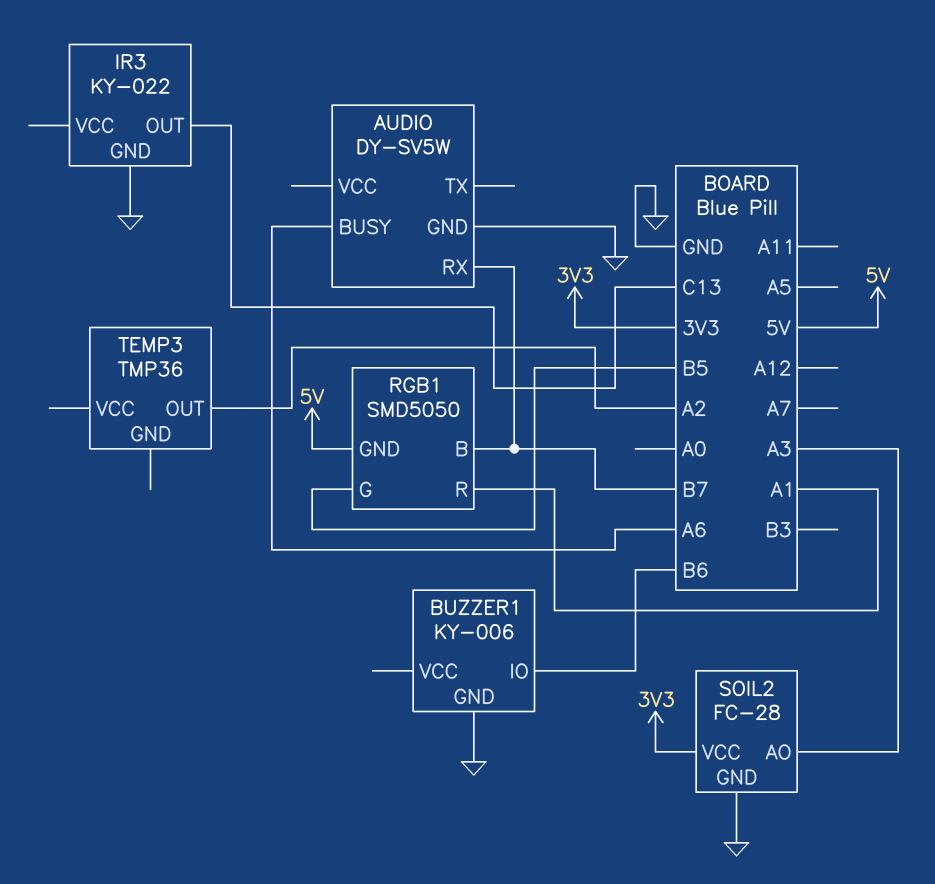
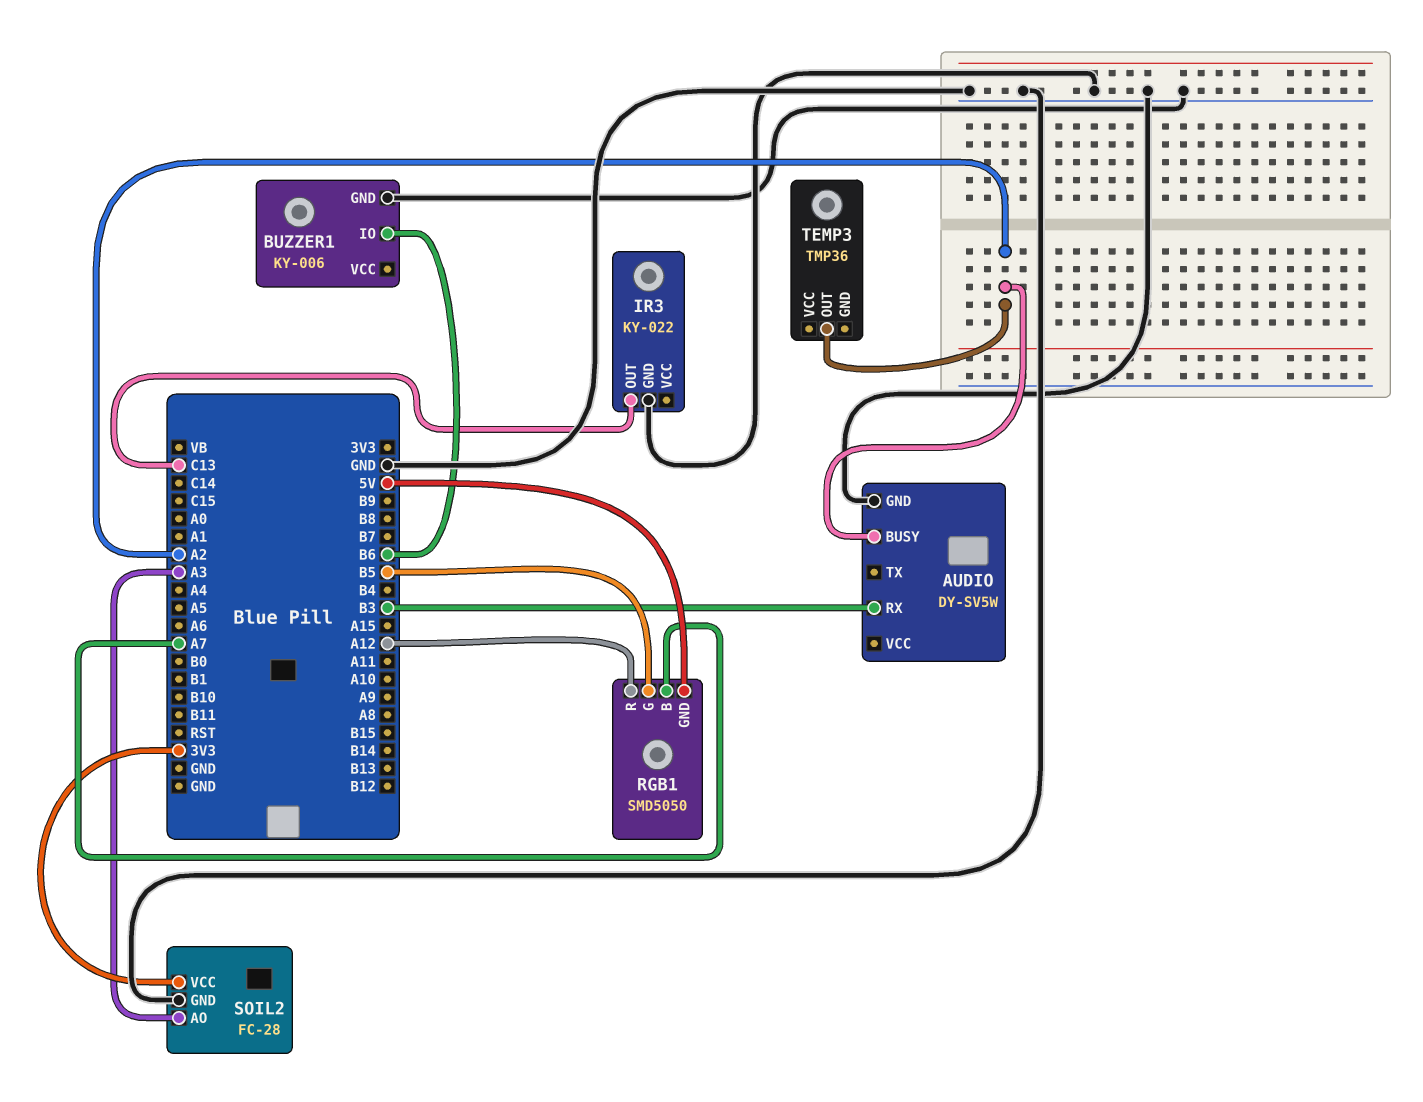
AUDIO pin BUSY: A6 -> A2
AUDIO pin RX: B7 -> B3
RGB1 pin B: B7 -> A7
RGB1 pin R: A1 -> A12

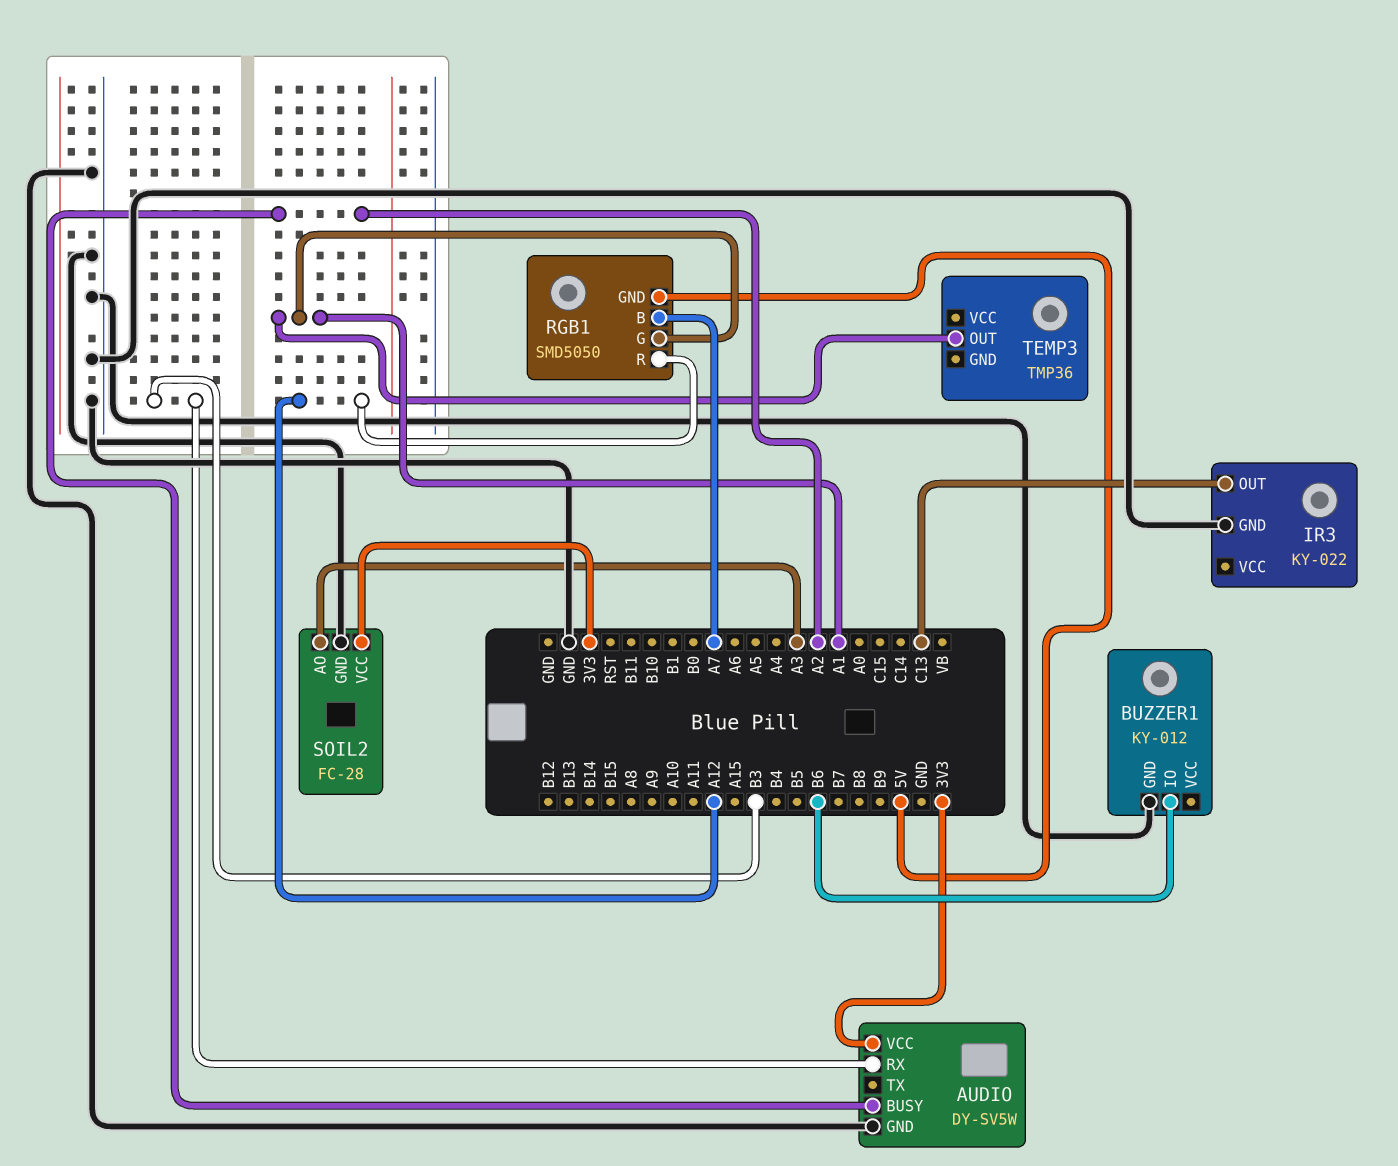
AUDIO pin VCC: none -> 3V3
BUZZER1: KY-006 -> KY-012
RGB1 pin G: B5 -> A1
TEMP3 pin OUT: A2 -> A1

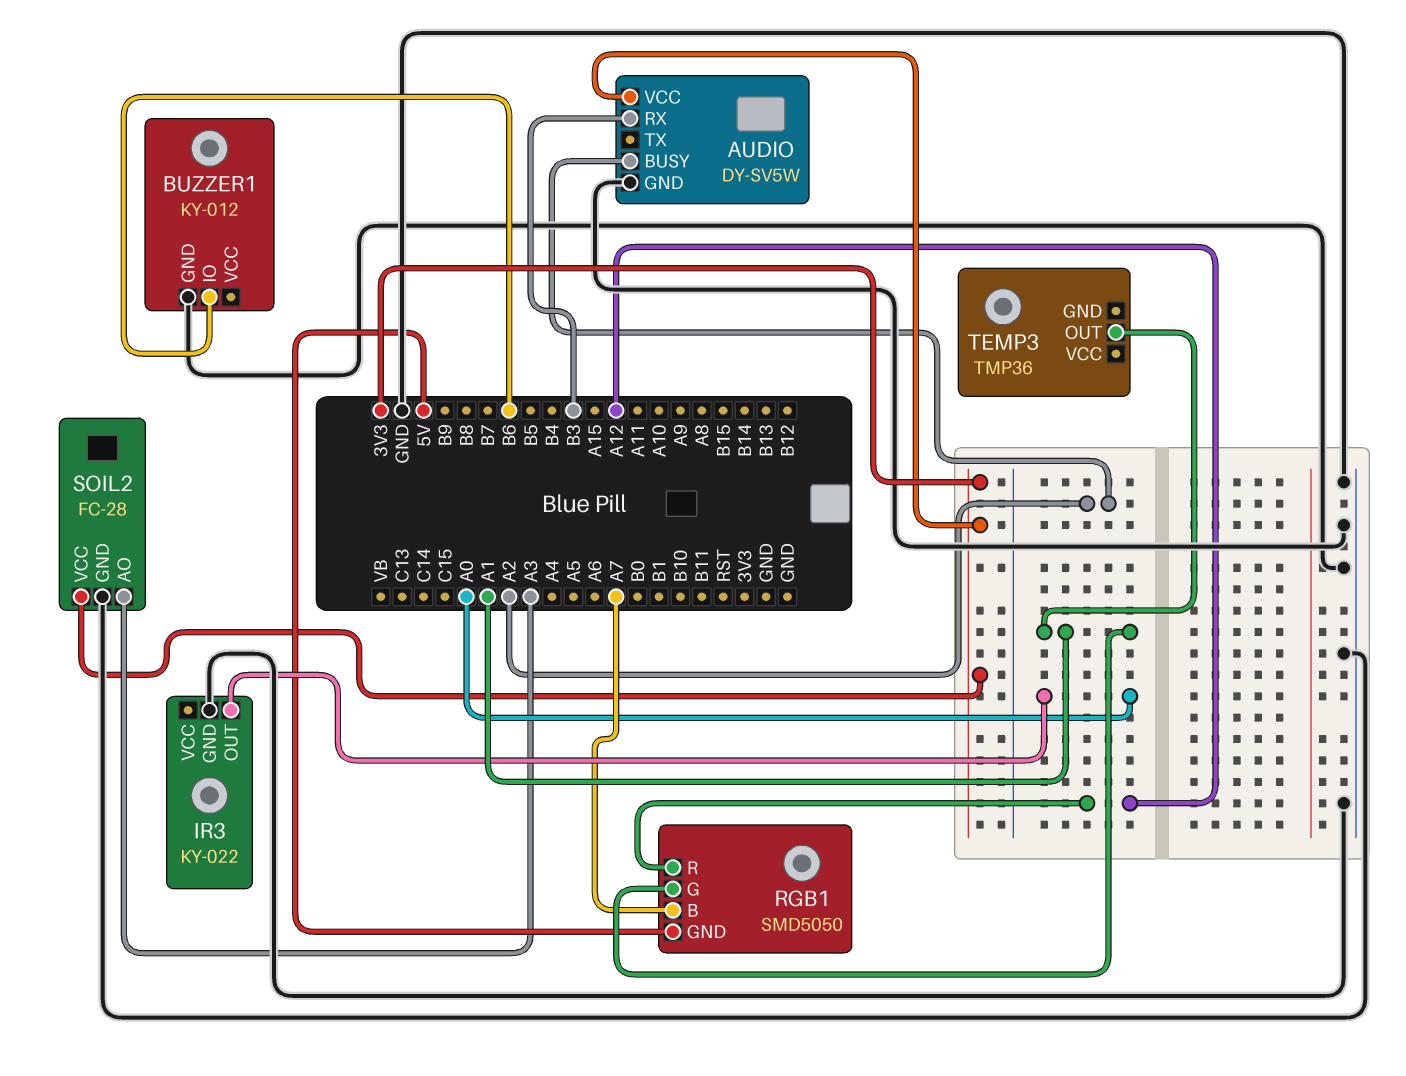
IR3 pin OUT: C13 -> A0

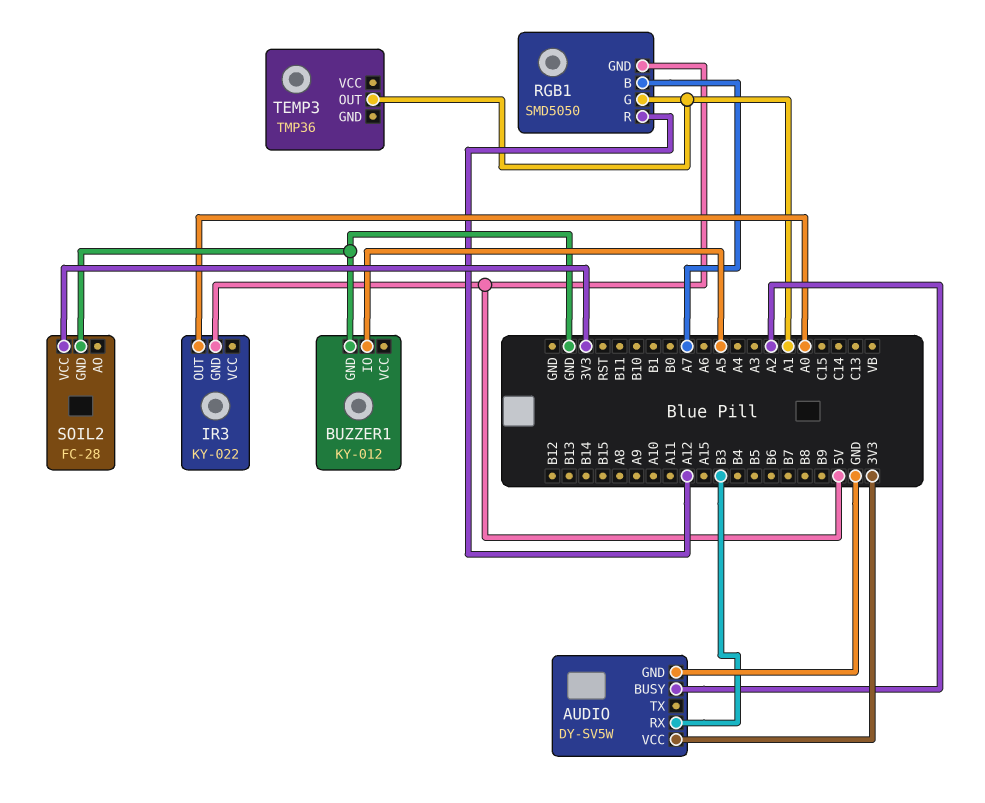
BUZZER1 pin IO: B6 -> A5
IR3 pin GND: GND -> 5V
SOIL2 pin AO: A3 -> none

